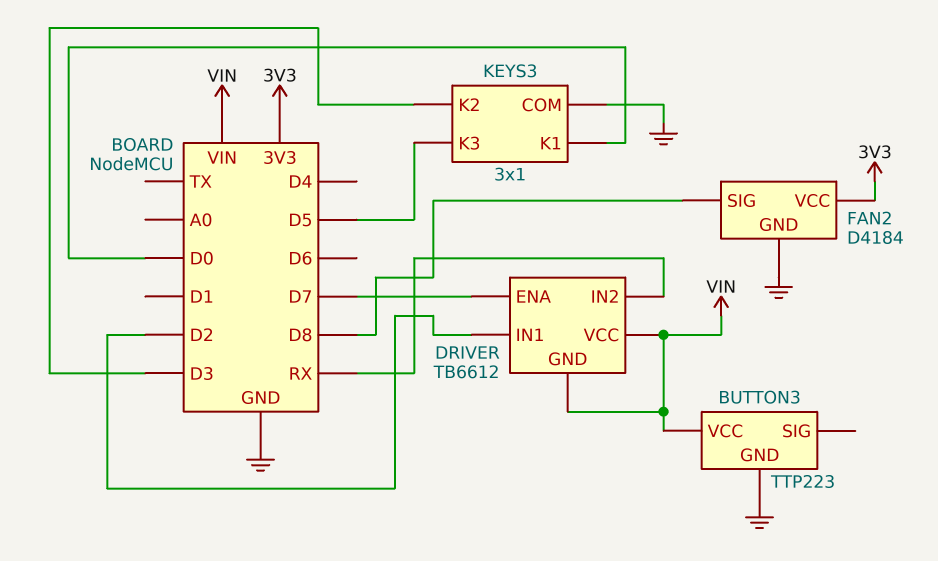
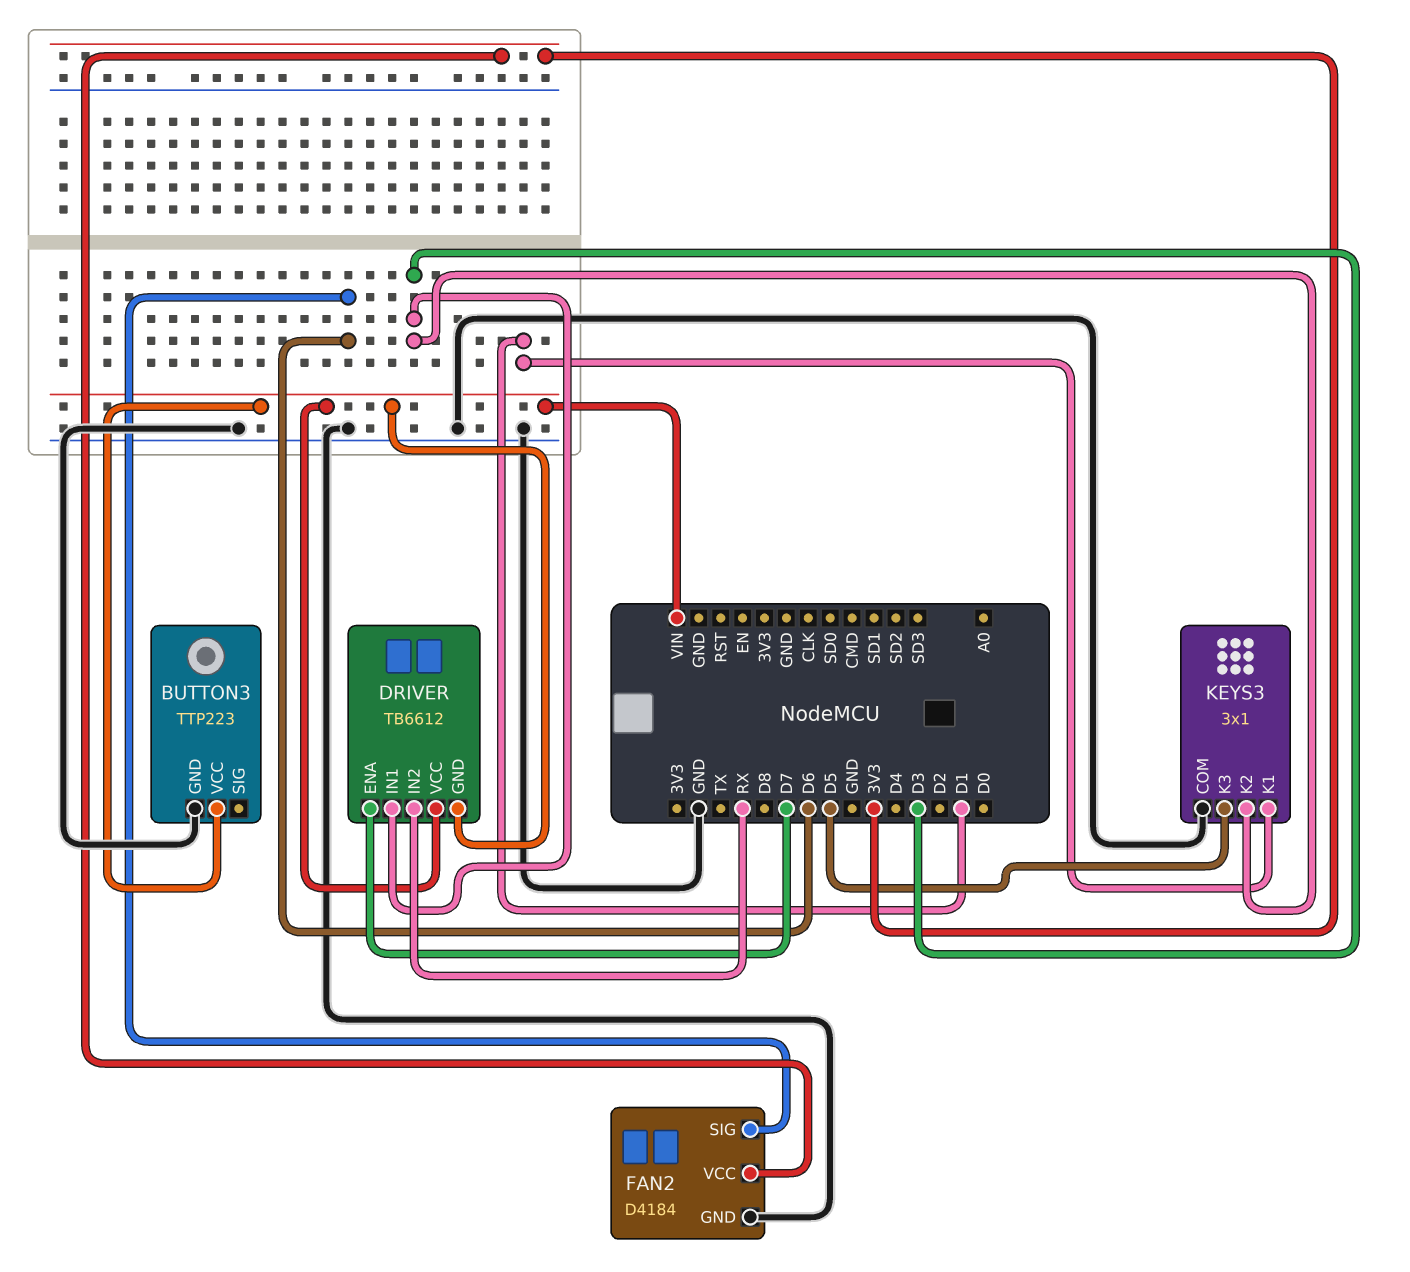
DRIVER pin IN1: D2 -> D3
FAN2 pin SIG: D8 -> D6
KEYS3 pin K1: D0 -> D1

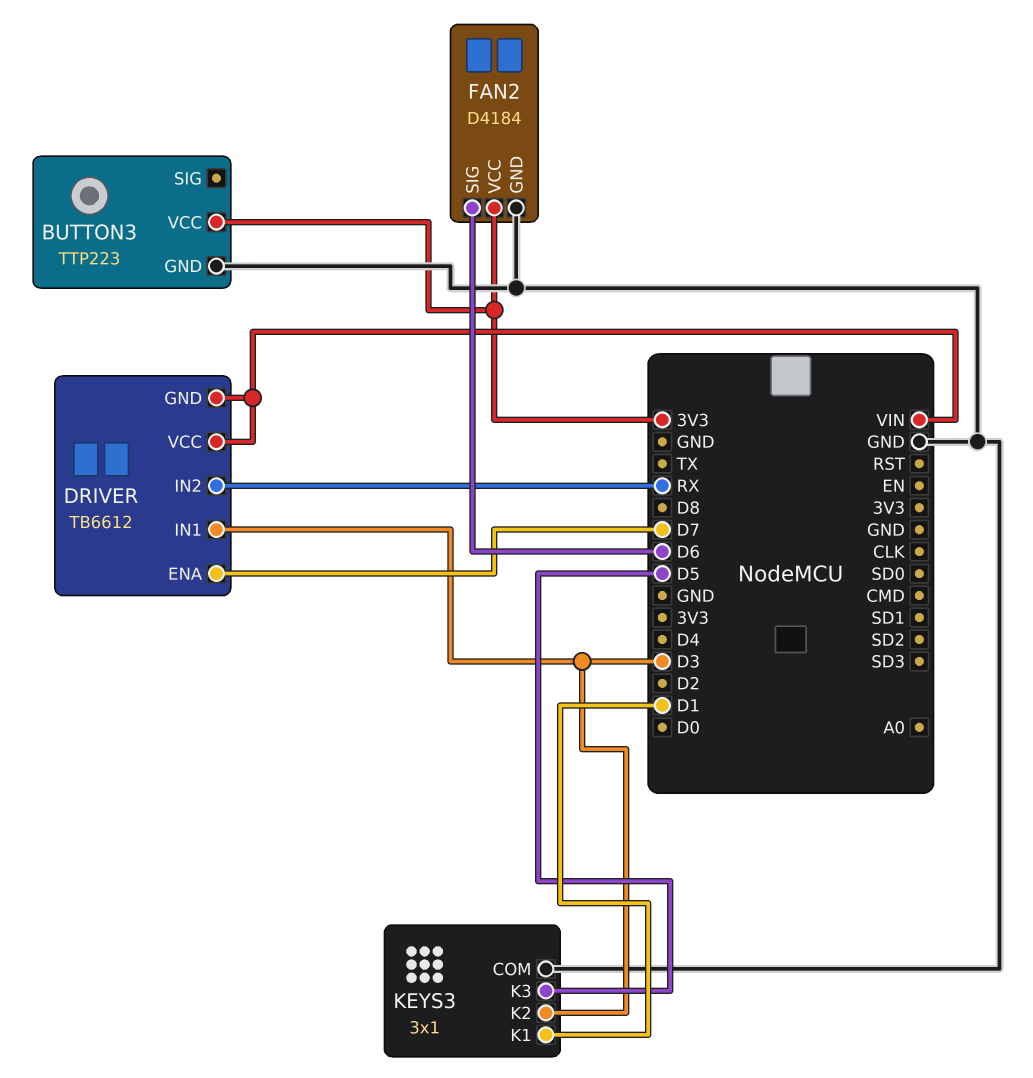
BUTTON3 pin VCC: VIN -> 3V3

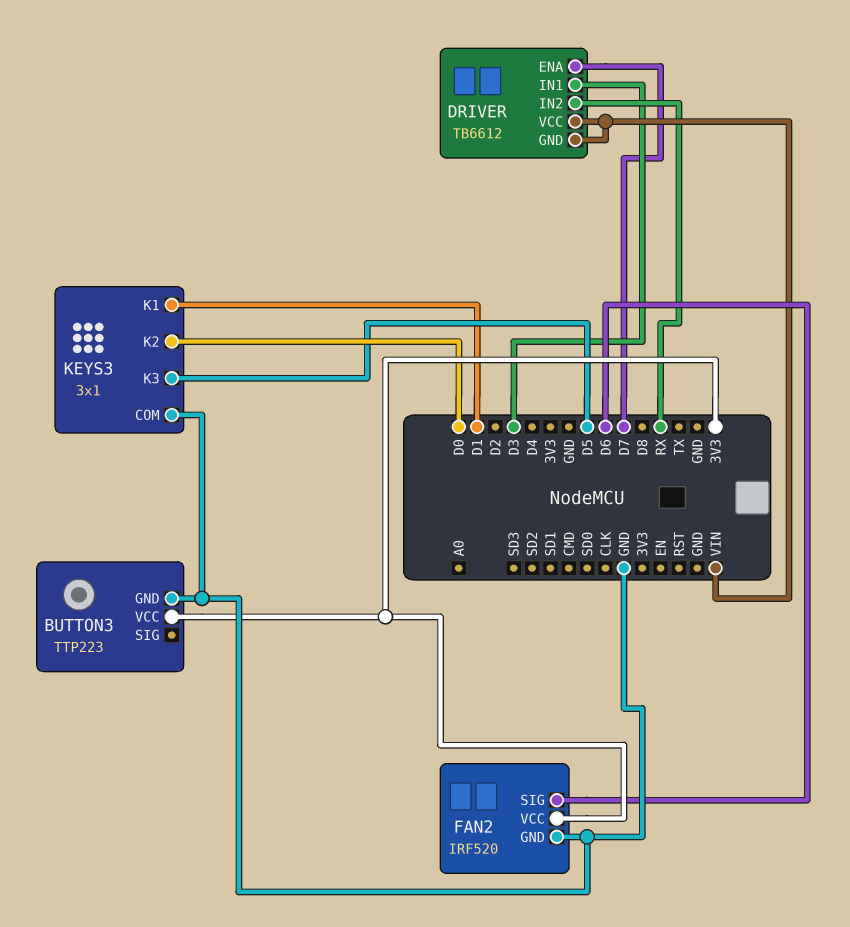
FAN2: D4184 -> IRF520
KEYS3 pin K2: D3 -> D0

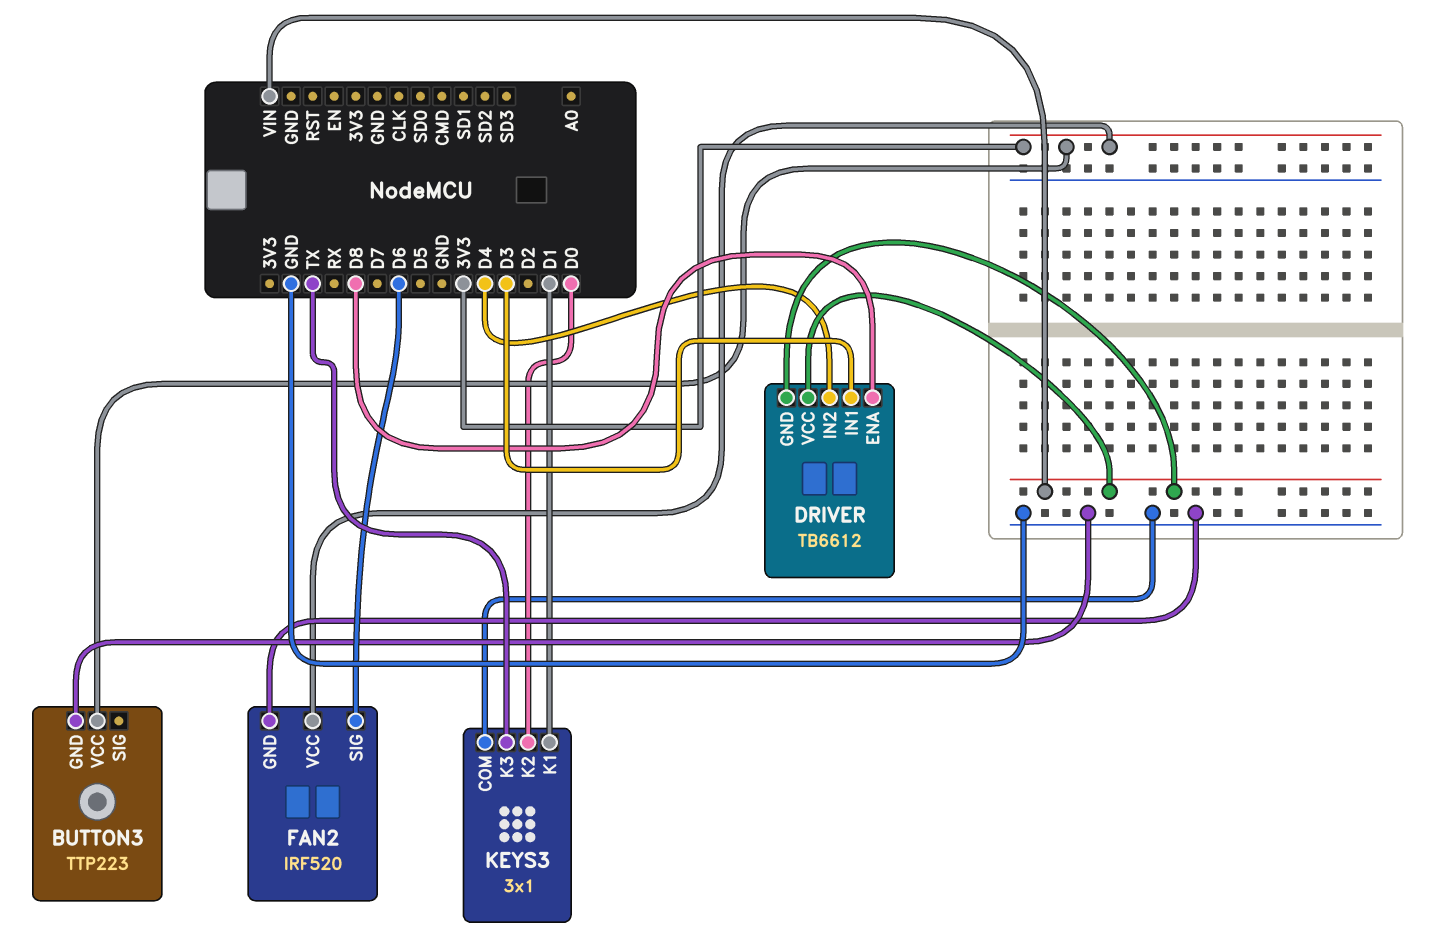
DRIVER pin ENA: D7 -> D8
DRIVER pin IN2: RX -> D4
KEYS3 pin K3: D5 -> TX

